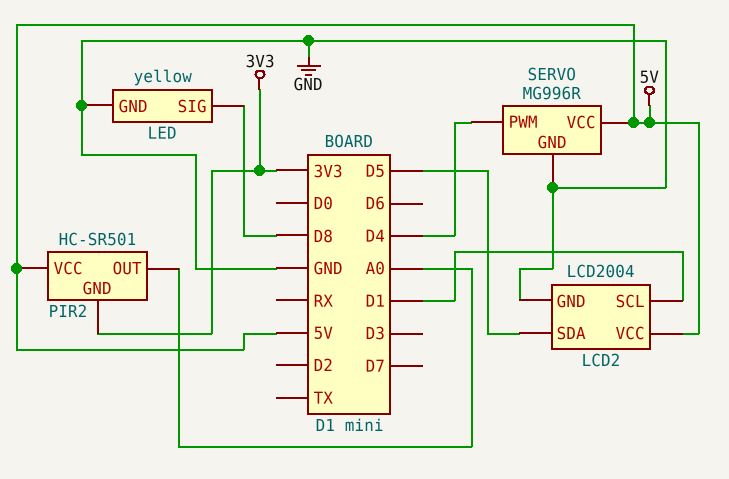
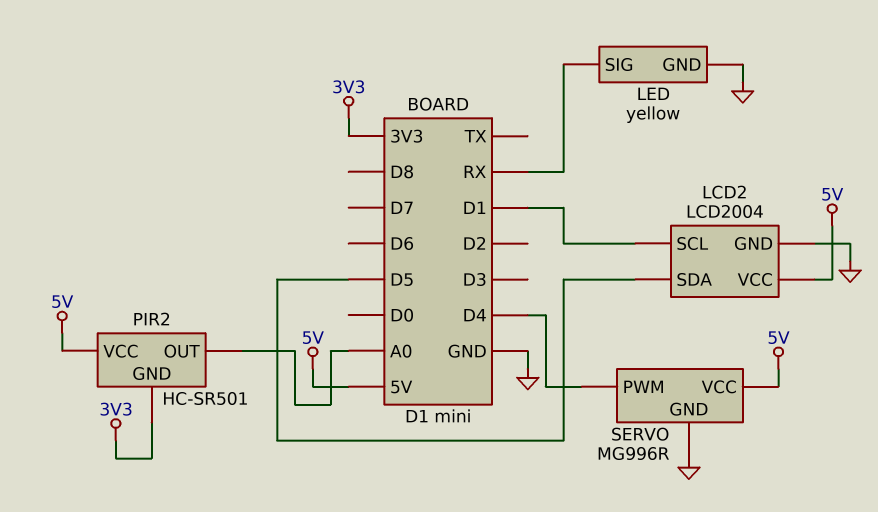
LED pin SIG: D8 -> RX

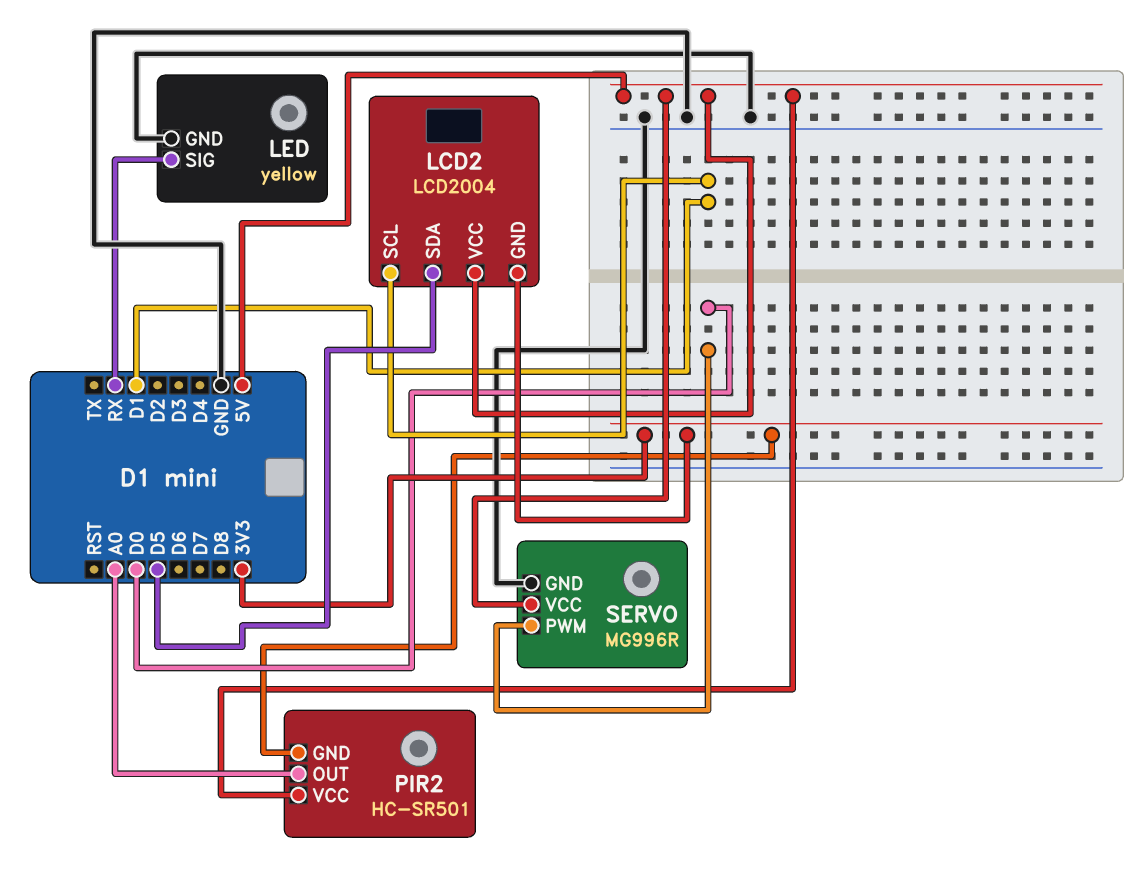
LCD2 pin GND: GND -> 3V3
SERVO pin PWM: D4 -> D0

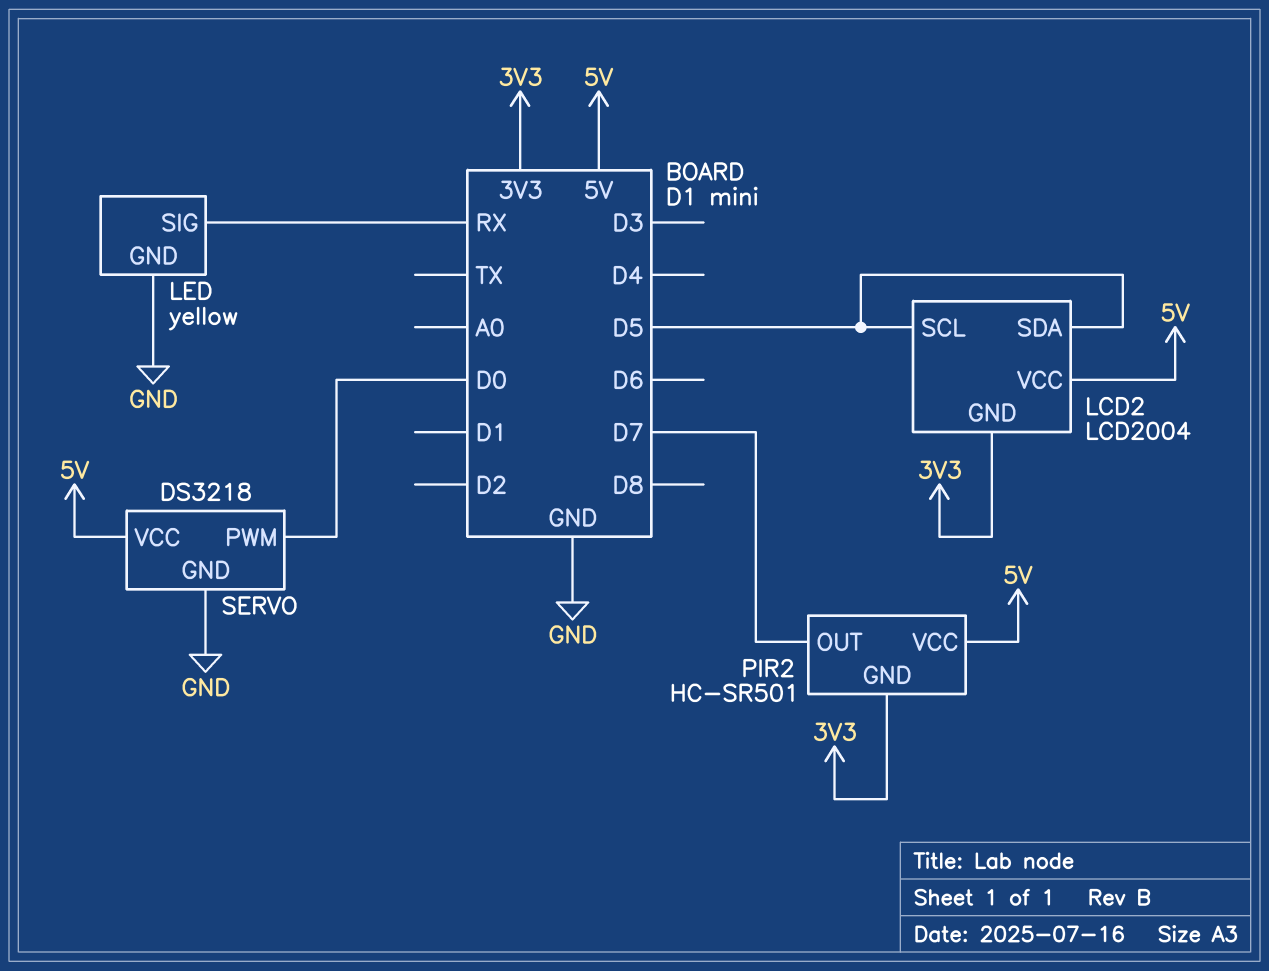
LCD2 pin SCL: D1 -> D5
PIR2 pin OUT: A0 -> D7
SERVO: MG996R -> DS3218

